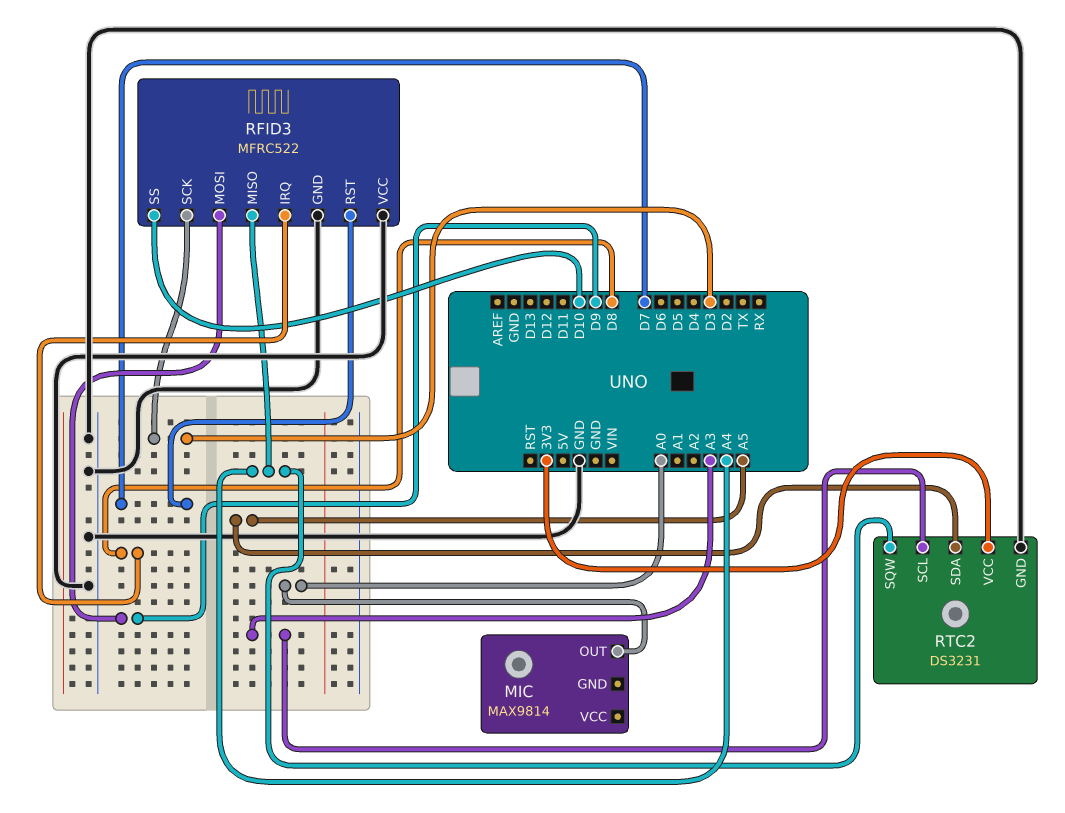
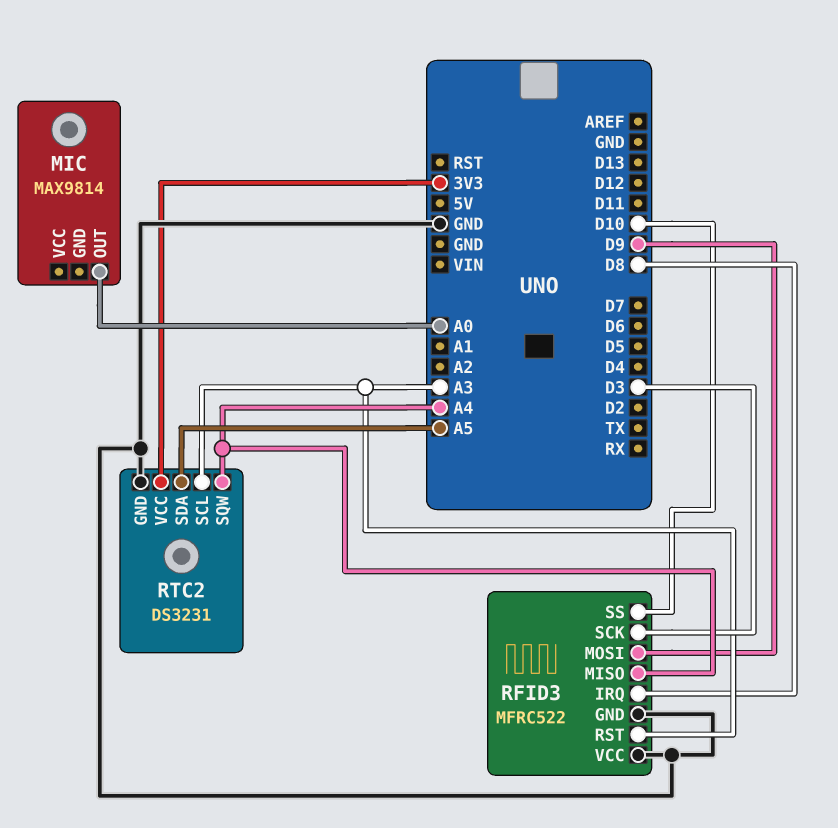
RFID3 pin RST: D7 -> A3

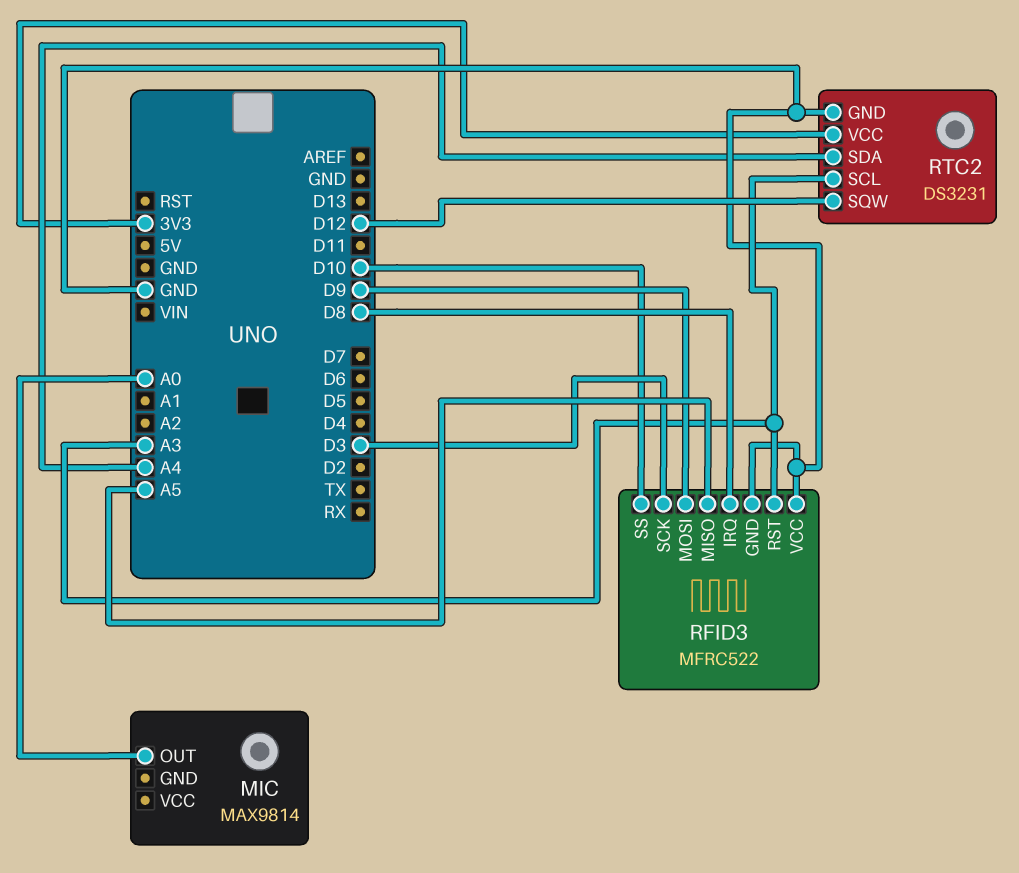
RFID3 pin MISO: A4 -> A5
RTC2 pin SDA: A5 -> A4
RTC2 pin SQW: A4 -> D12

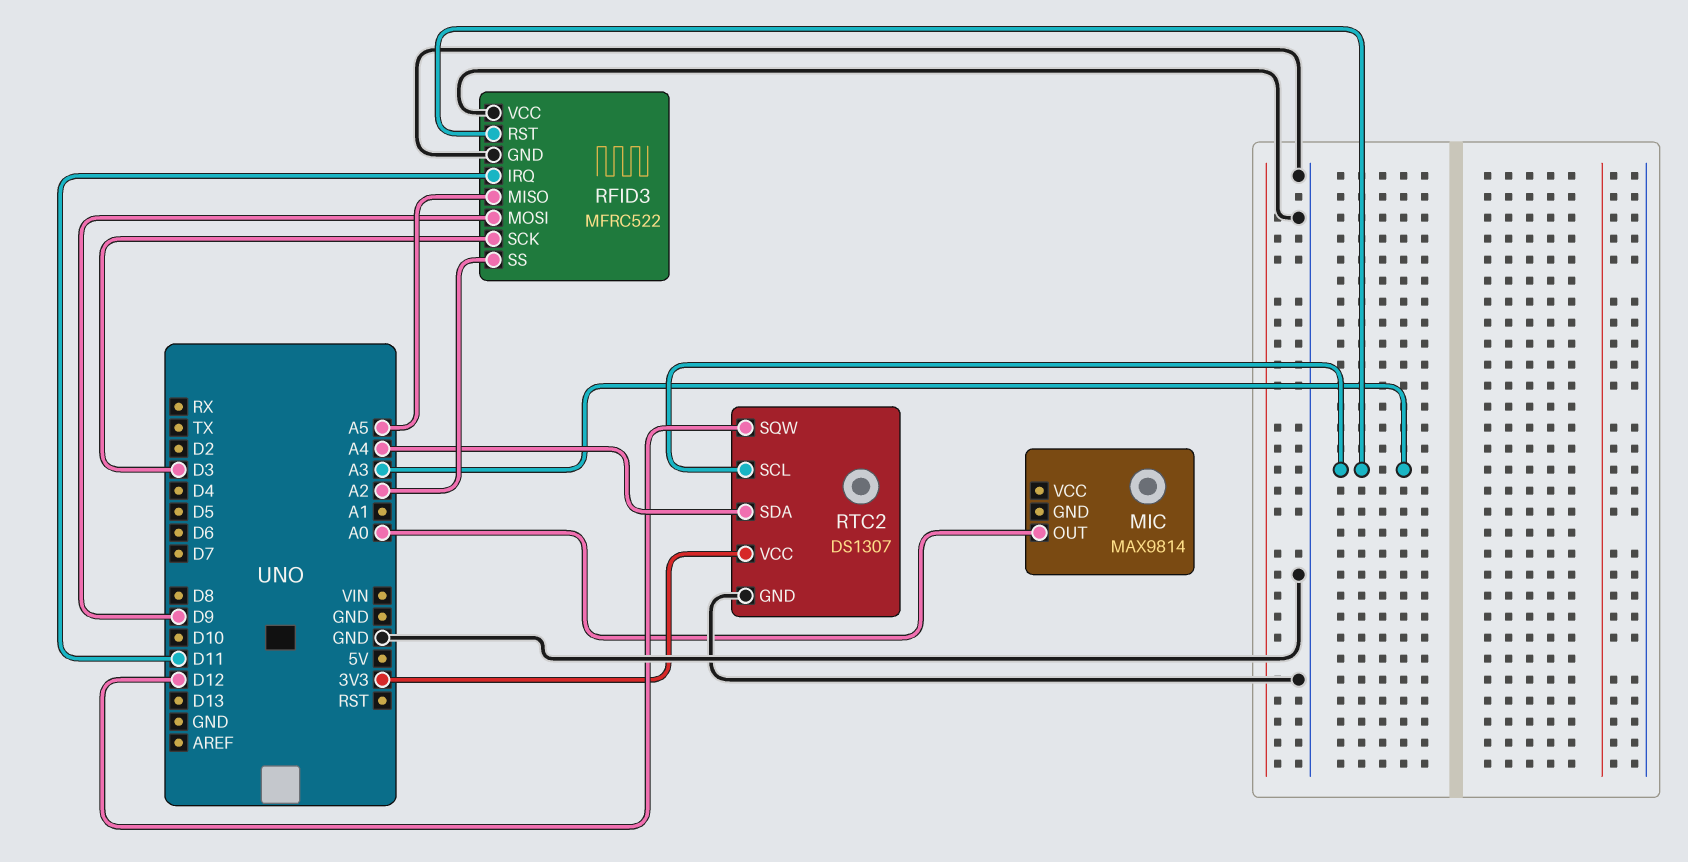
RFID3 pin IRQ: D8 -> D11
RFID3 pin SS: D10 -> A2
RTC2: DS3231 -> DS1307

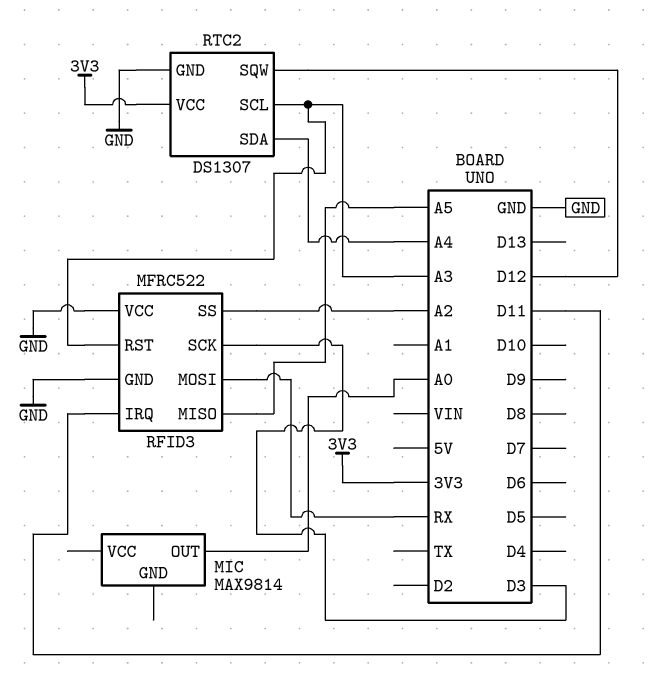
RFID3 pin MOSI: D9 -> RX

